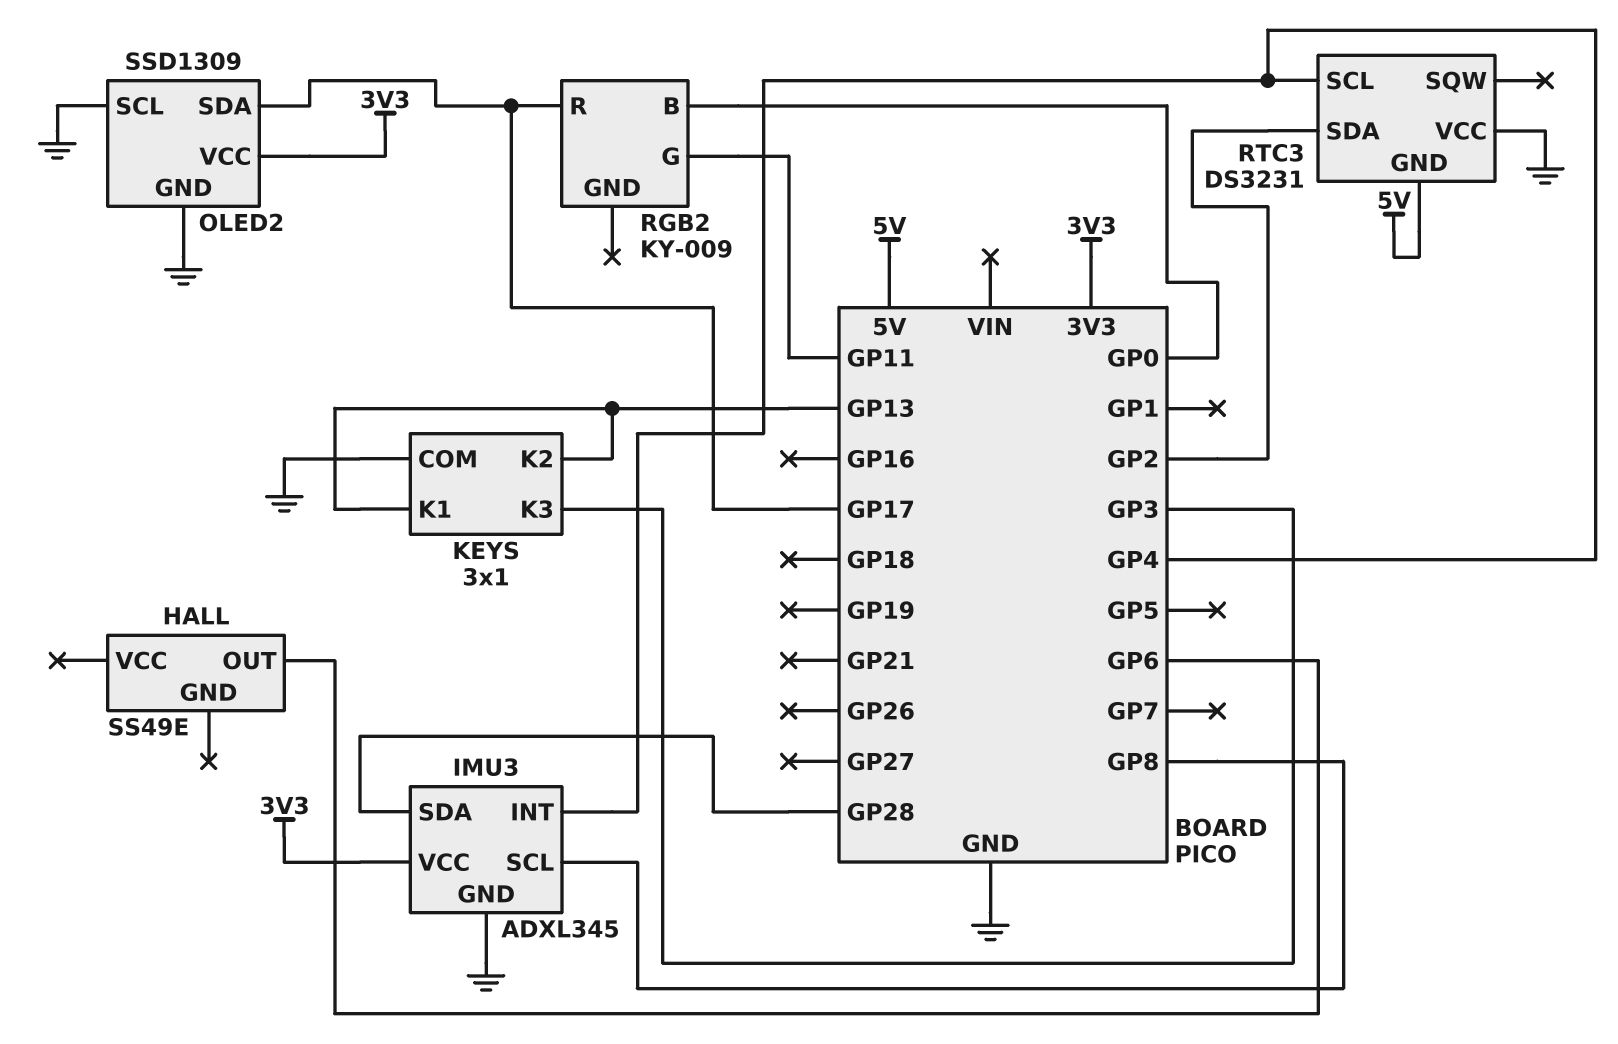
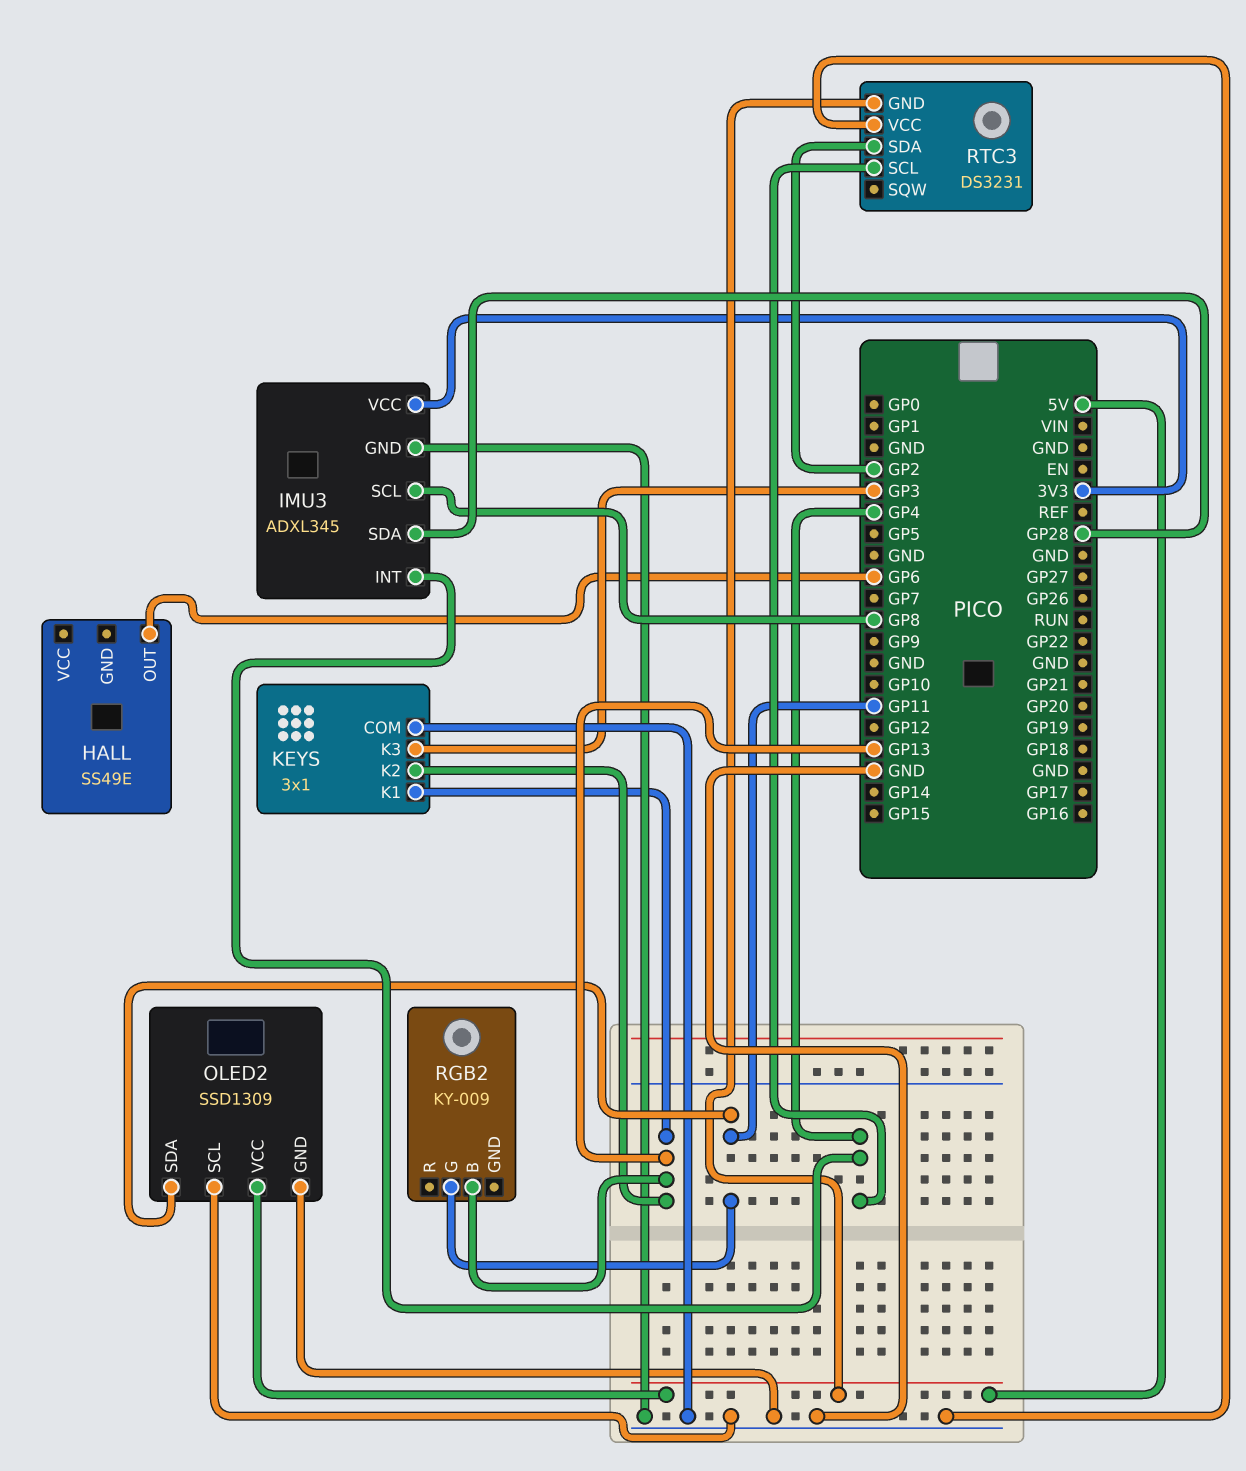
OLED2 pin SDA: GP17 -> GP11
OLED2 pin VCC: 3V3 -> 5V
RGB2 pin B: GP0 -> GP13
RGB2 pin R: GP17 -> none

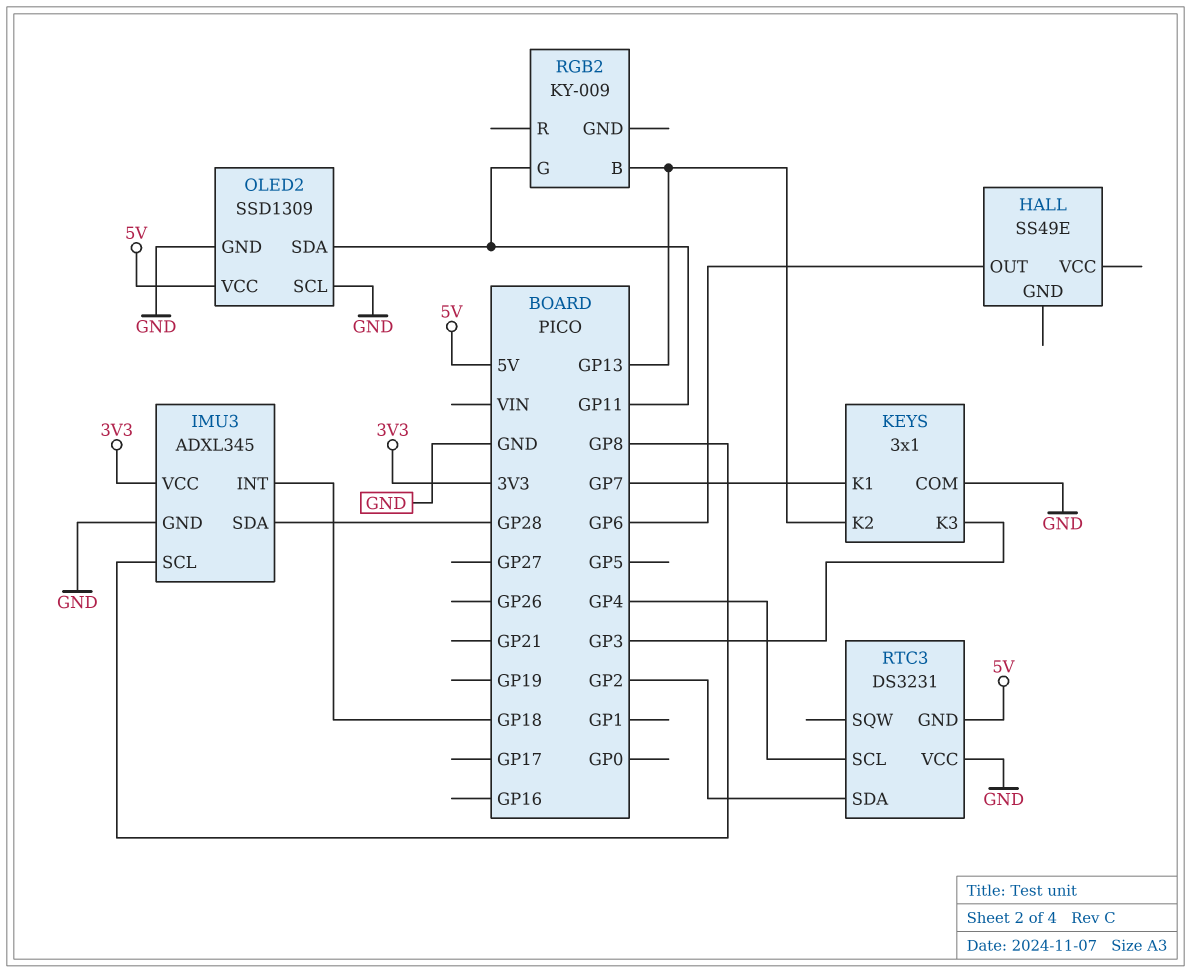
IMU3 pin INT: GP4 -> GP18
KEYS pin K1: GP13 -> GP7

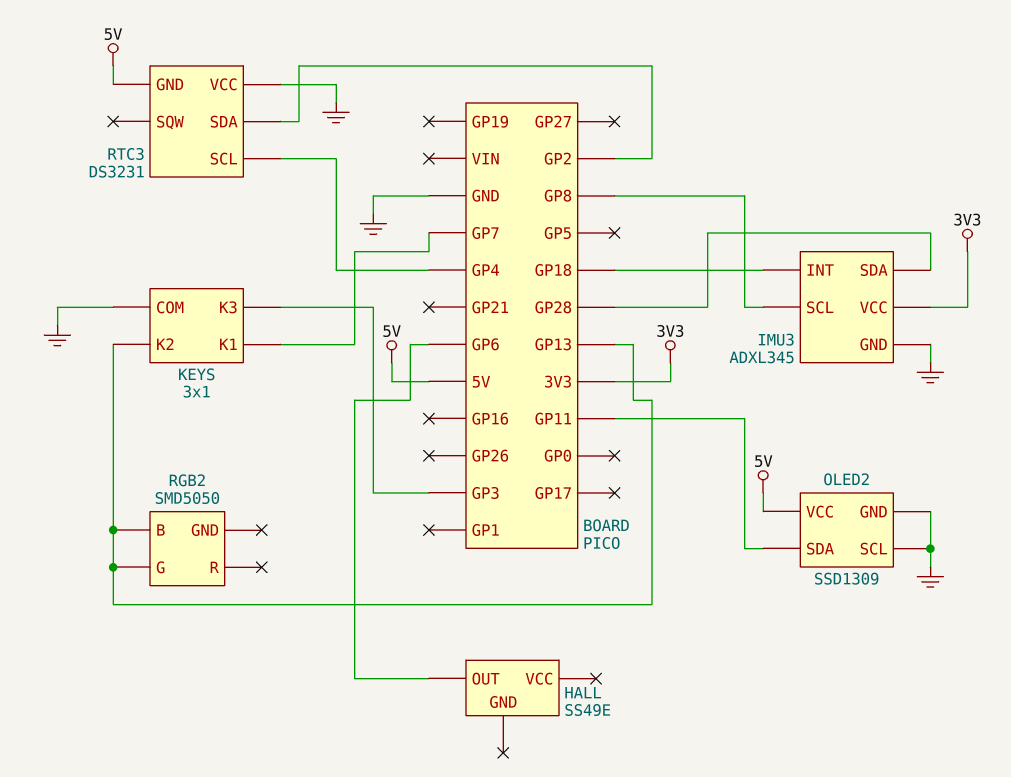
RGB2: KY-009 -> SMD5050
RGB2 pin G: GP11 -> GP13

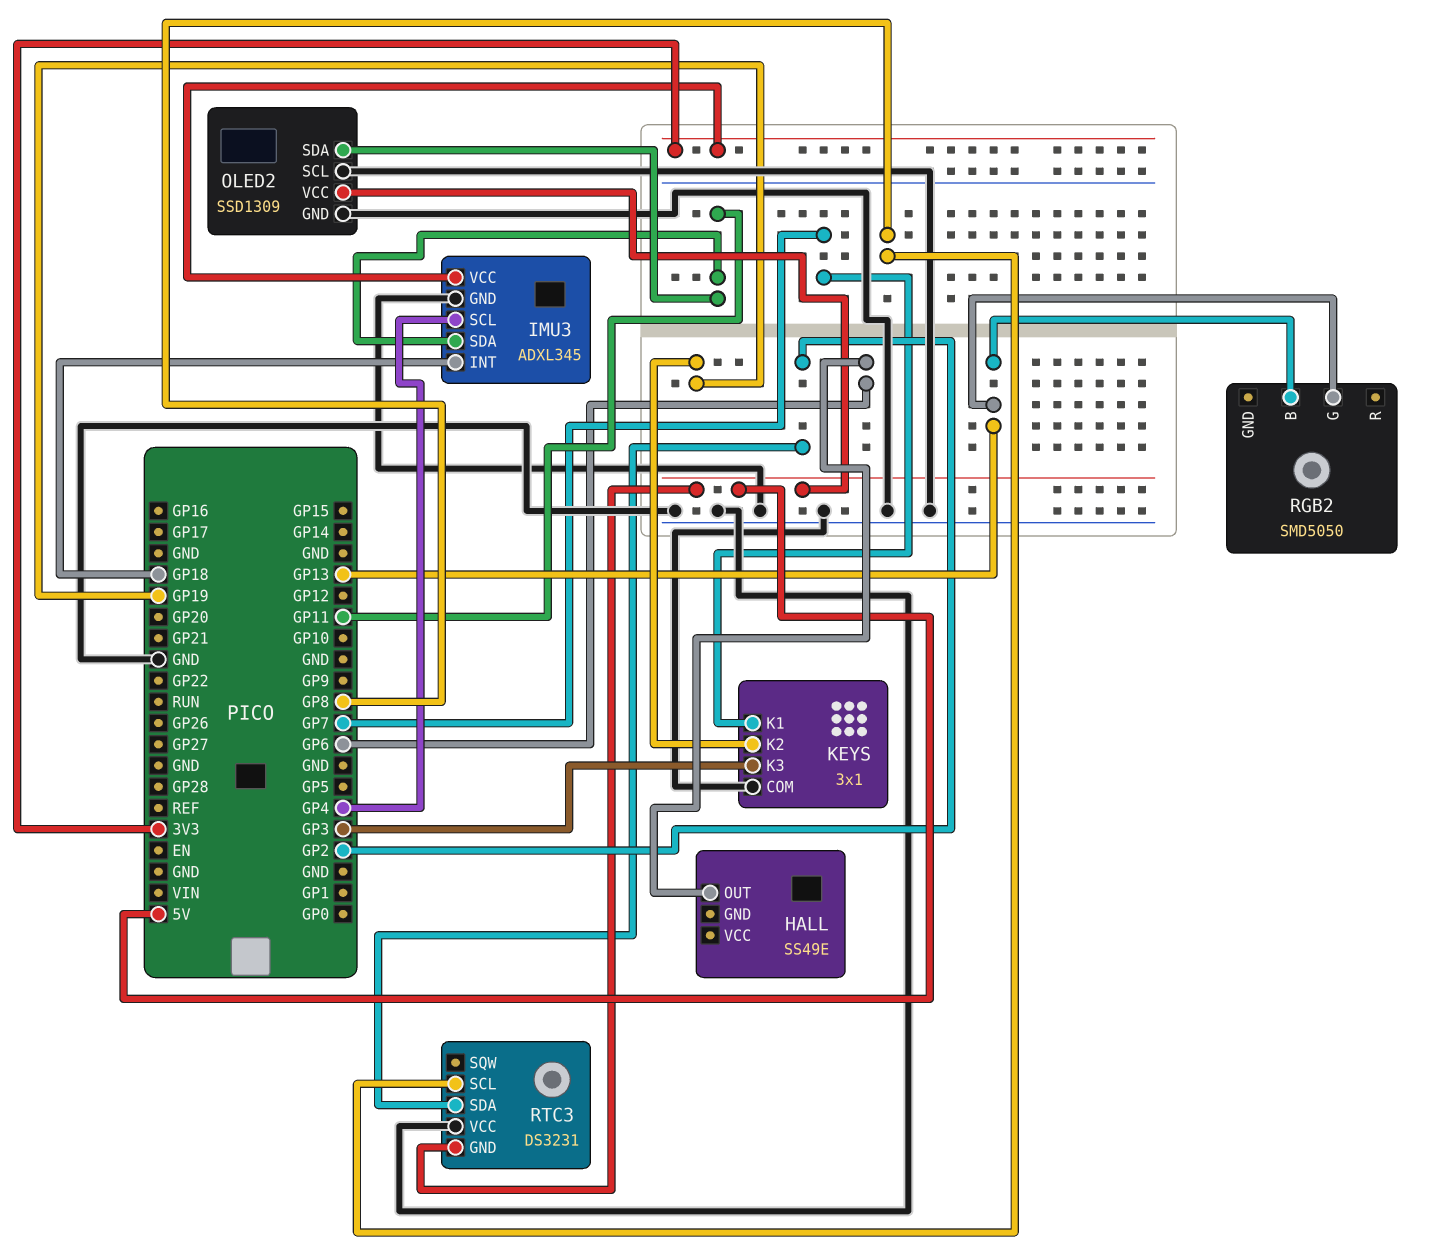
IMU3 pin SCL: GP8 -> GP4
IMU3 pin SDA: GP28 -> GP11
KEYS pin K2: GP13 -> GP19
RTC3 pin SCL: GP4 -> GP8

